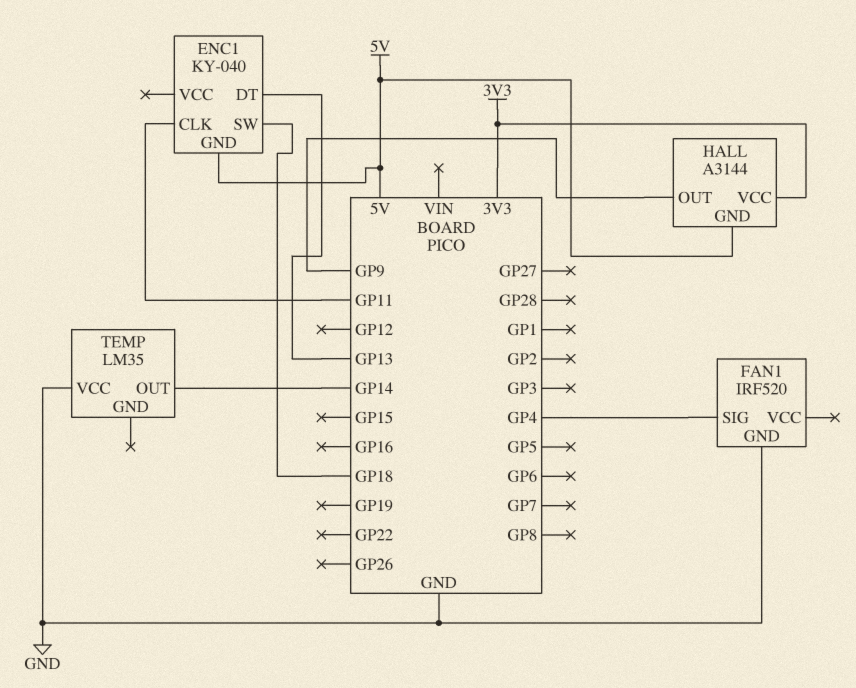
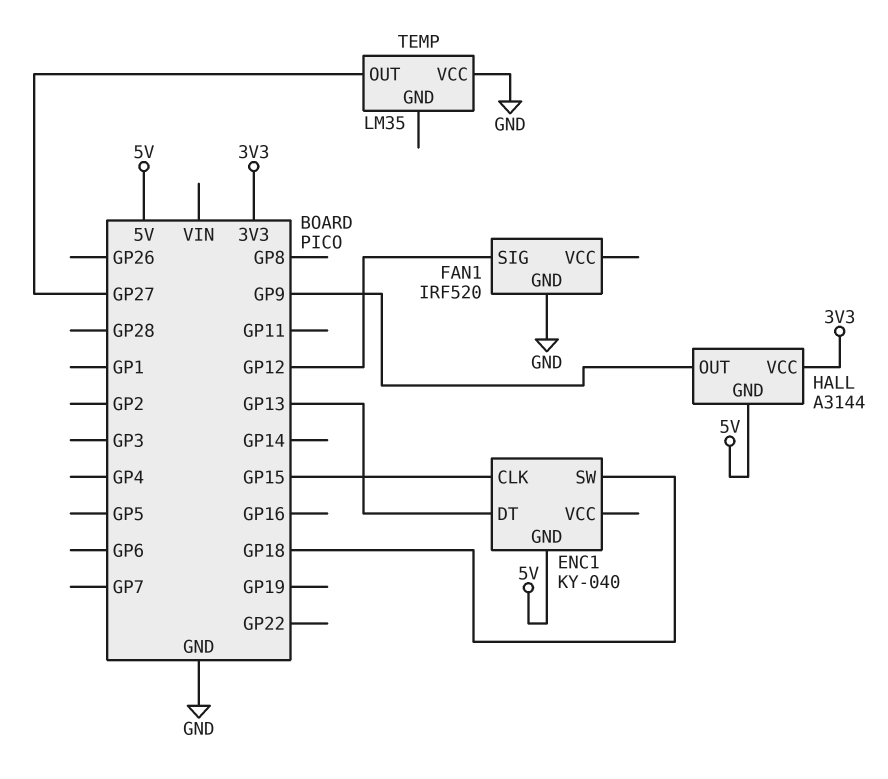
ENC1 pin CLK: GP11 -> GP15
FAN1 pin SIG: GP4 -> GP12
TEMP pin OUT: GP14 -> GP27

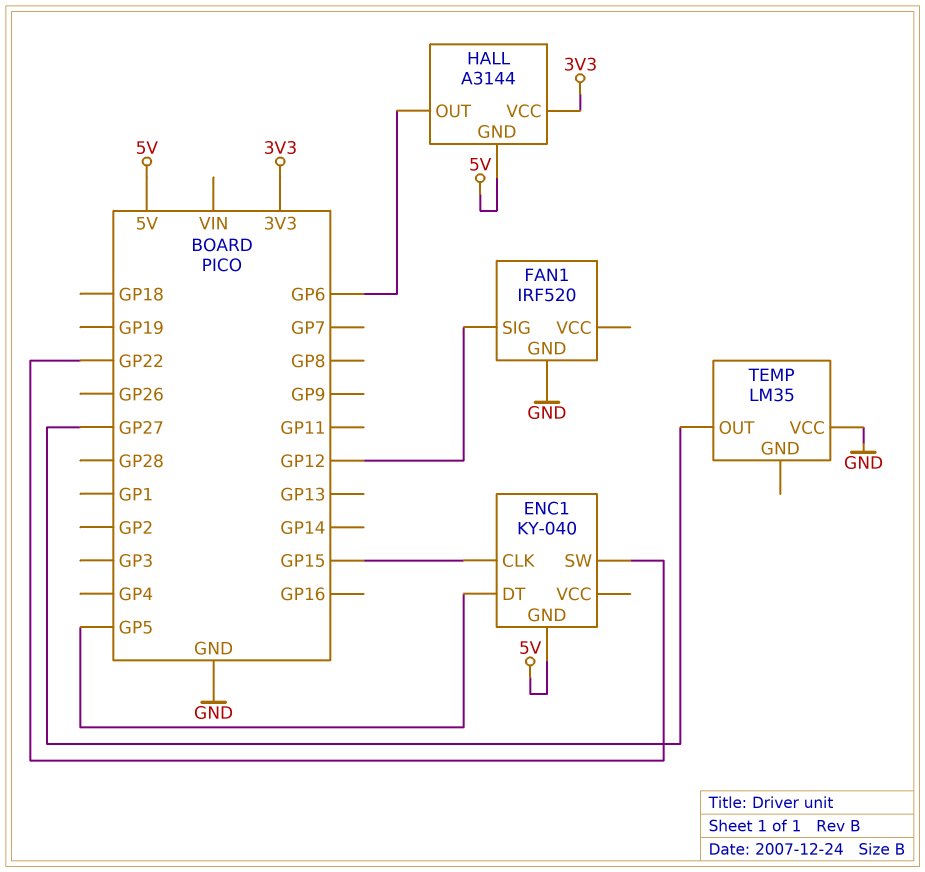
ENC1 pin DT: GP13 -> GP5
ENC1 pin SW: GP18 -> GP22
HALL pin OUT: GP9 -> GP6

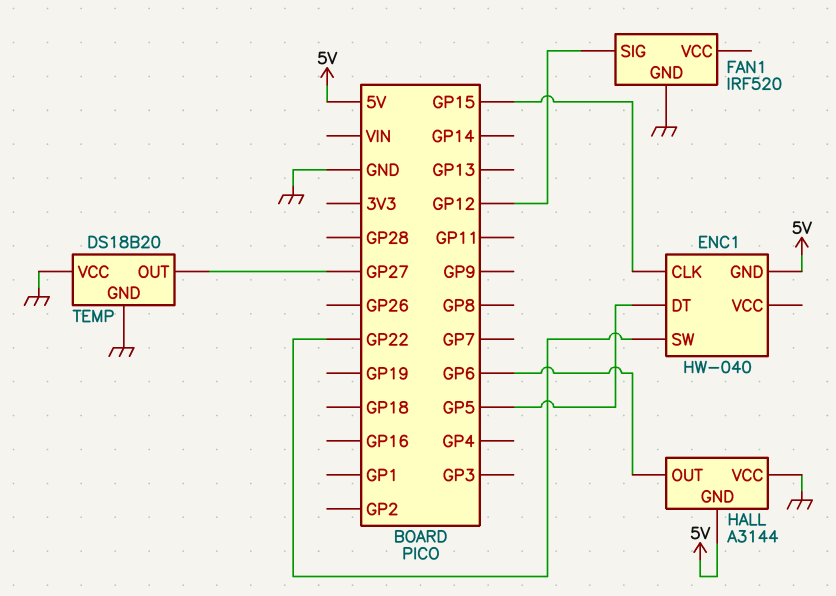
ENC1: KY-040 -> HW-040
HALL pin VCC: 3V3 -> GND
TEMP: LM35 -> DS18B20
TEMP pin GND: none -> GND

